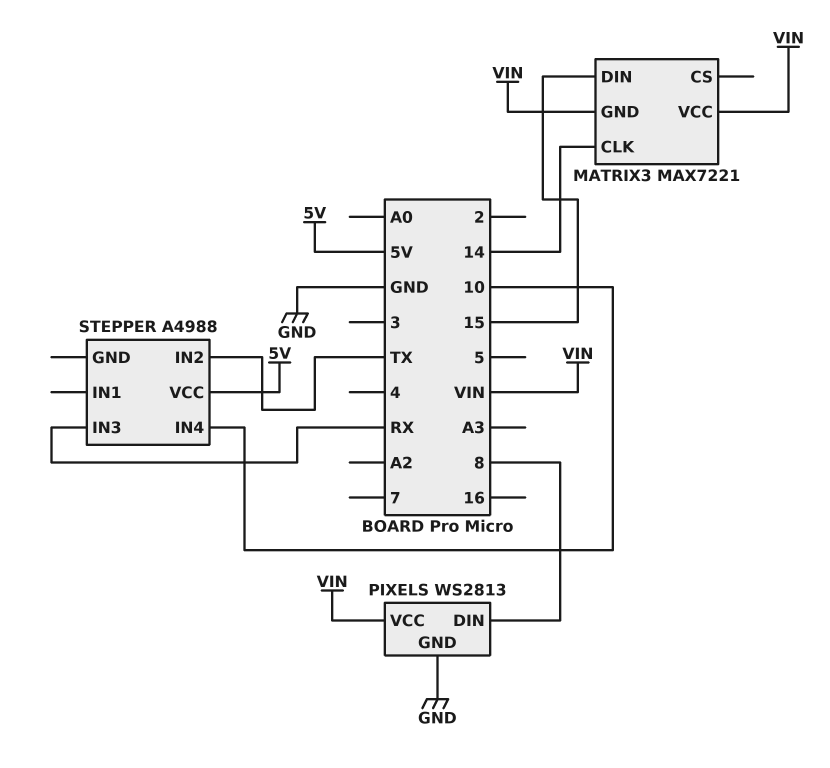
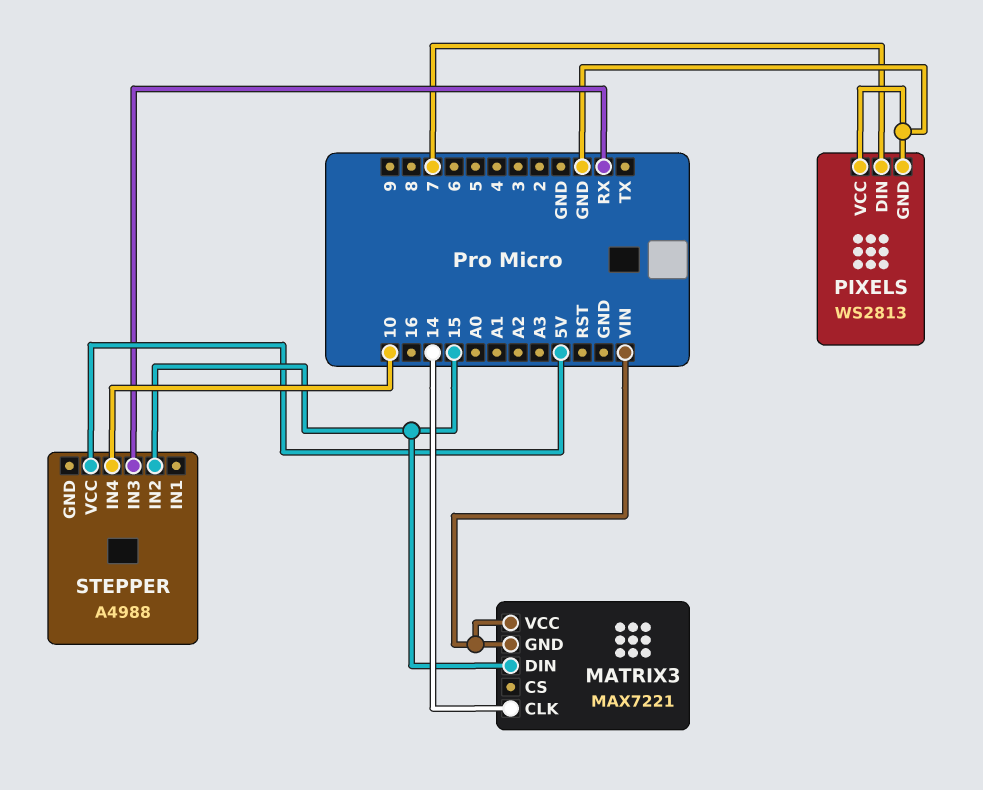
PIXELS pin DIN: 8 -> 7
PIXELS pin VCC: VIN -> GND
STEPPER pin IN2: TX -> 15

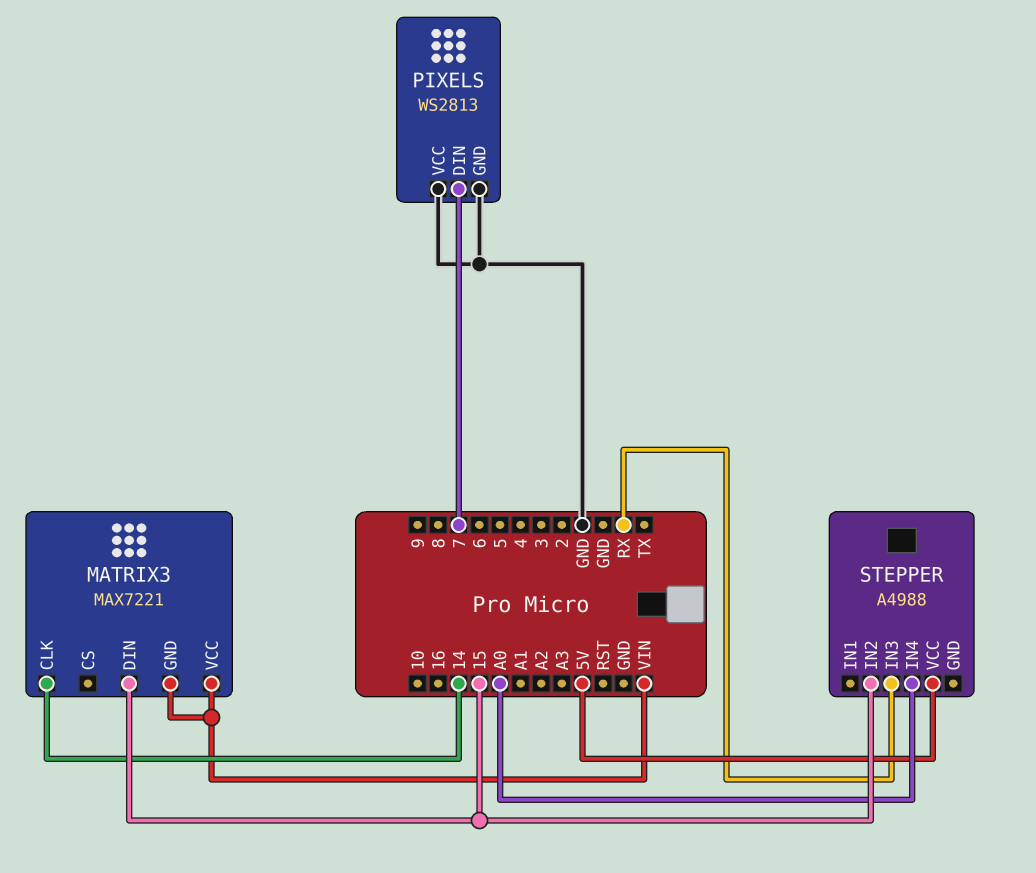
STEPPER pin IN4: 10 -> A0

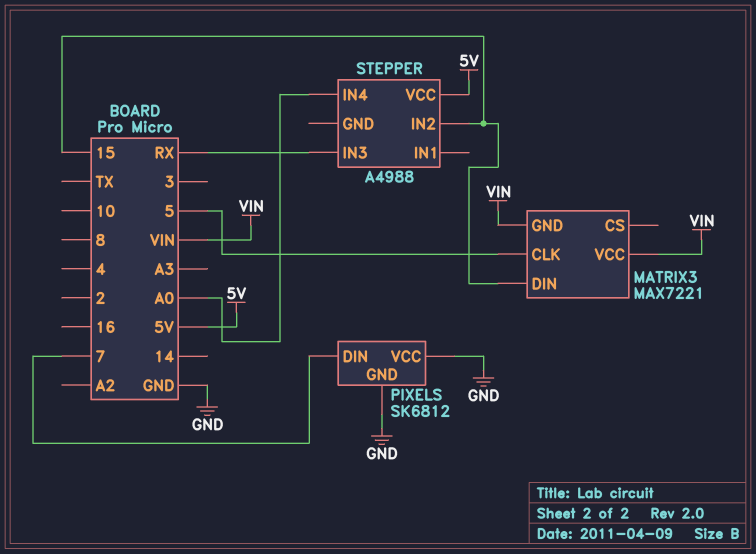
MATRIX3 pin CLK: 14 -> 5
PIXELS: WS2813 -> SK6812

